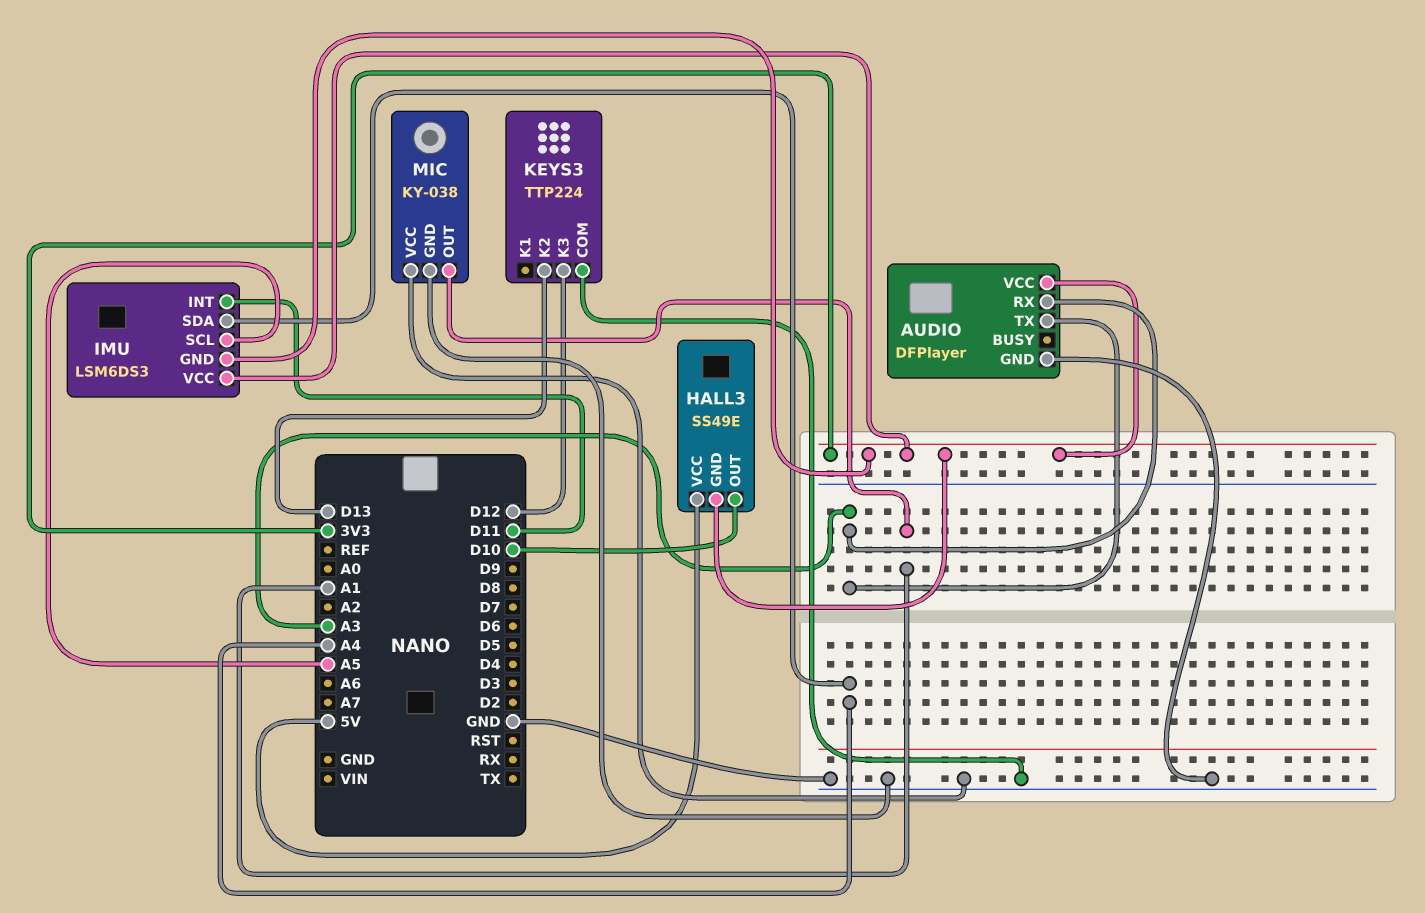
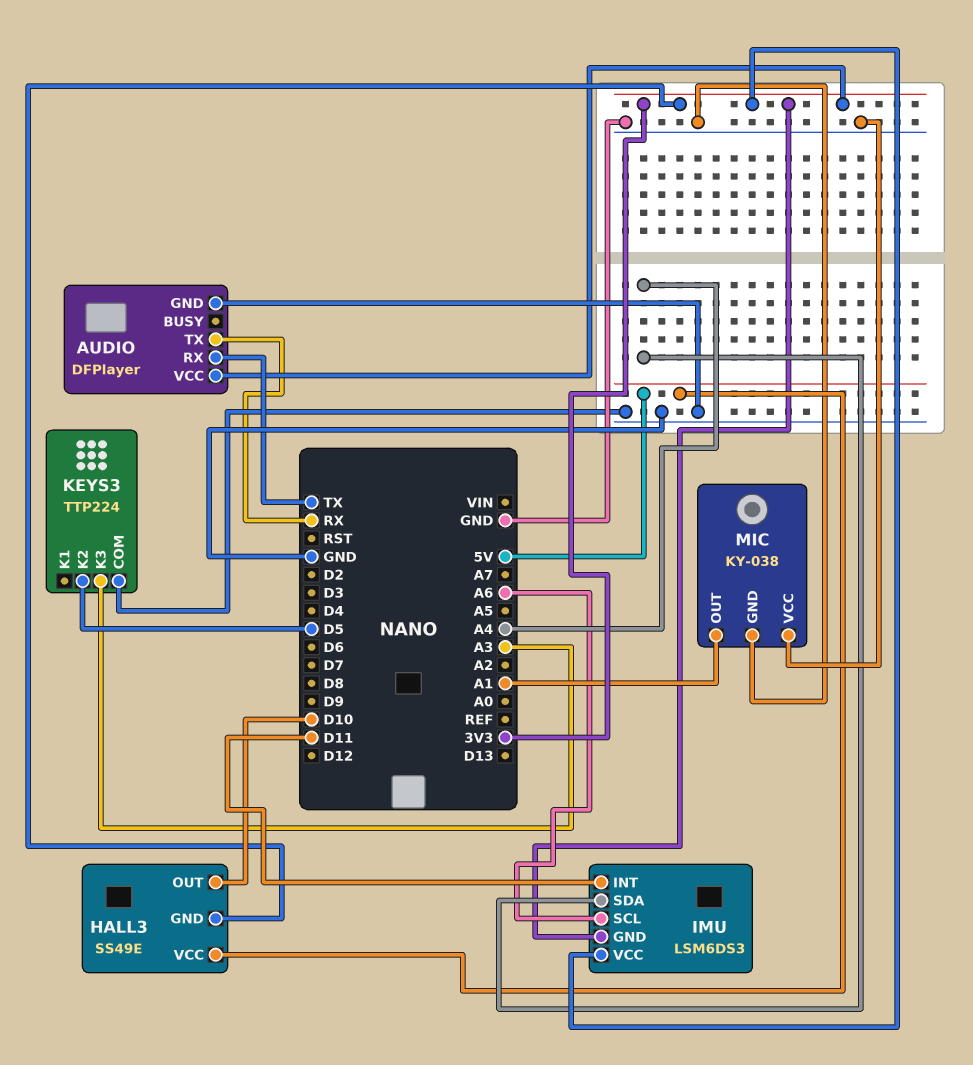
AUDIO pin RX: A3 -> TX
AUDIO pin TX: A3 -> RX
IMU pin SCL: A5 -> A6
KEYS3 pin K2: D13 -> D5
KEYS3 pin K3: D12 -> A3

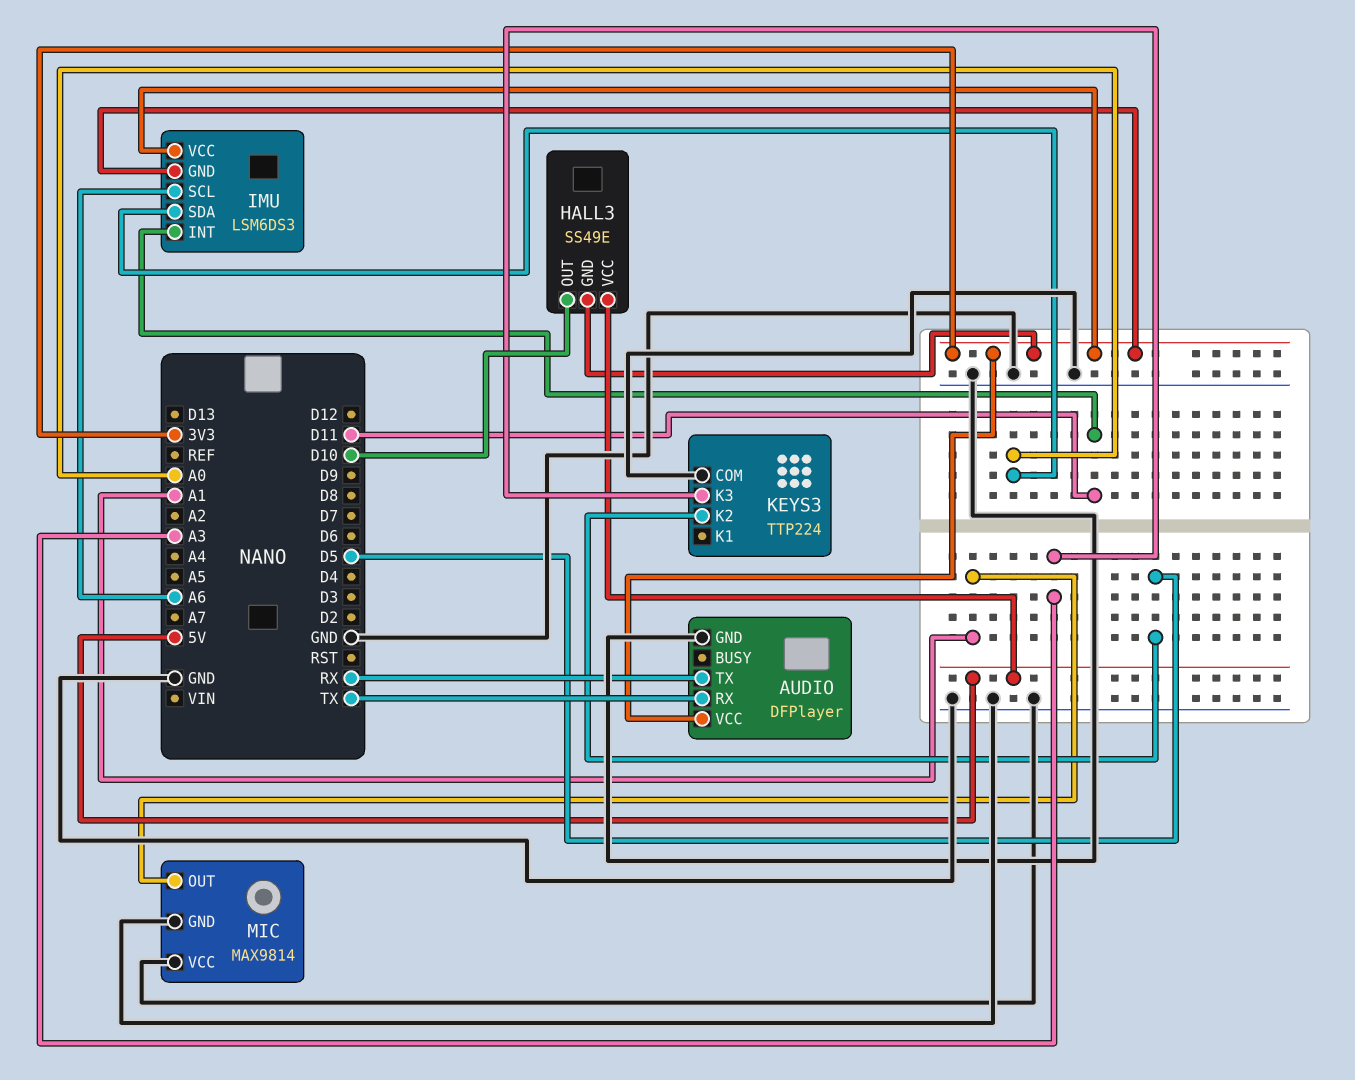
IMU pin SDA: A4 -> A0
MIC: KY-038 -> MAX9814

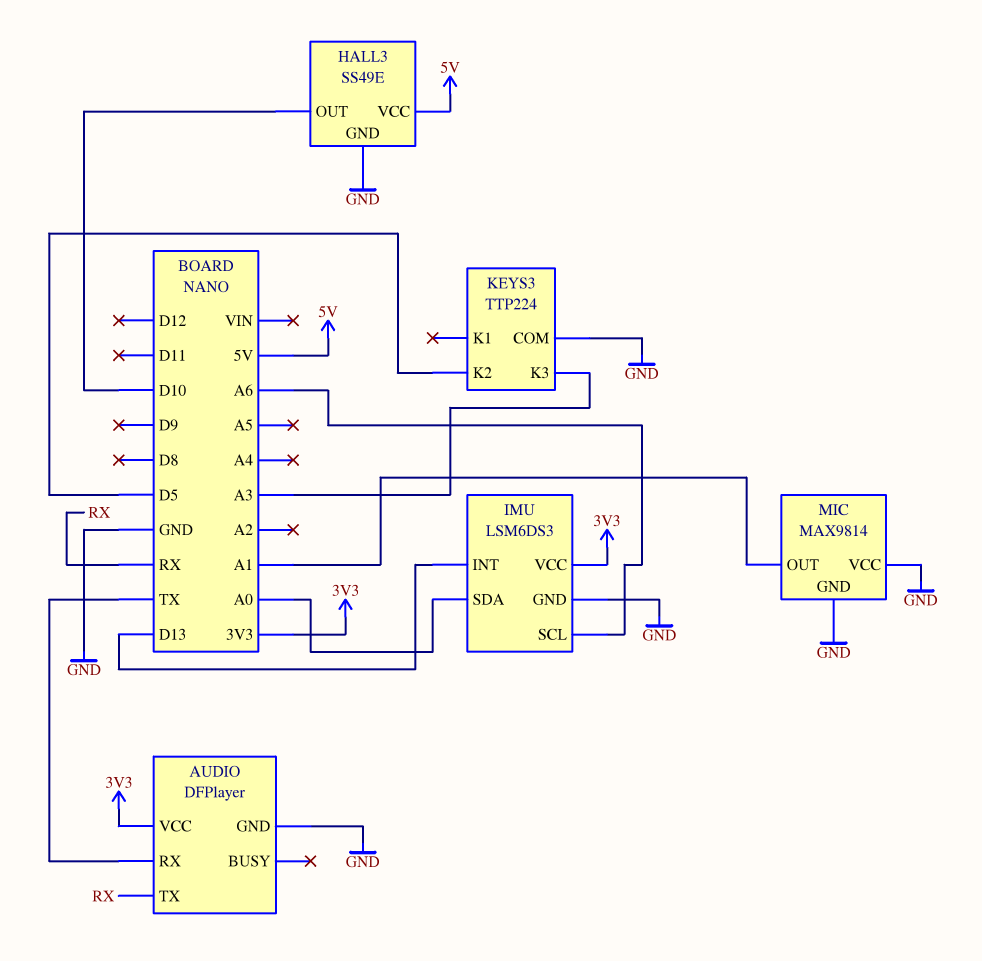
HALL3 pin GND: 3V3 -> GND
IMU pin GND: 3V3 -> GND
IMU pin INT: D11 -> D13

